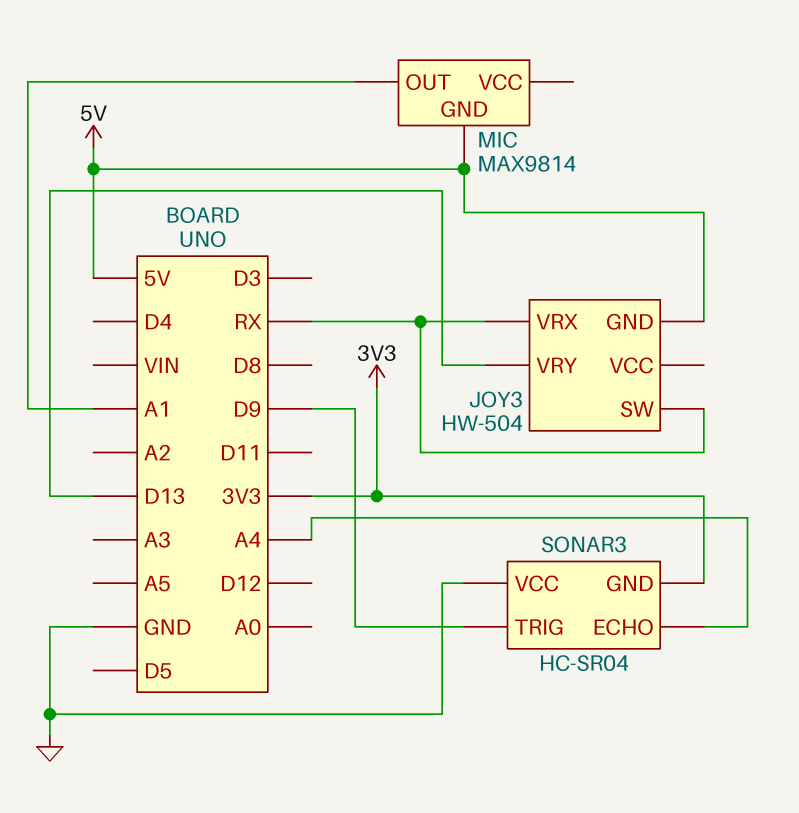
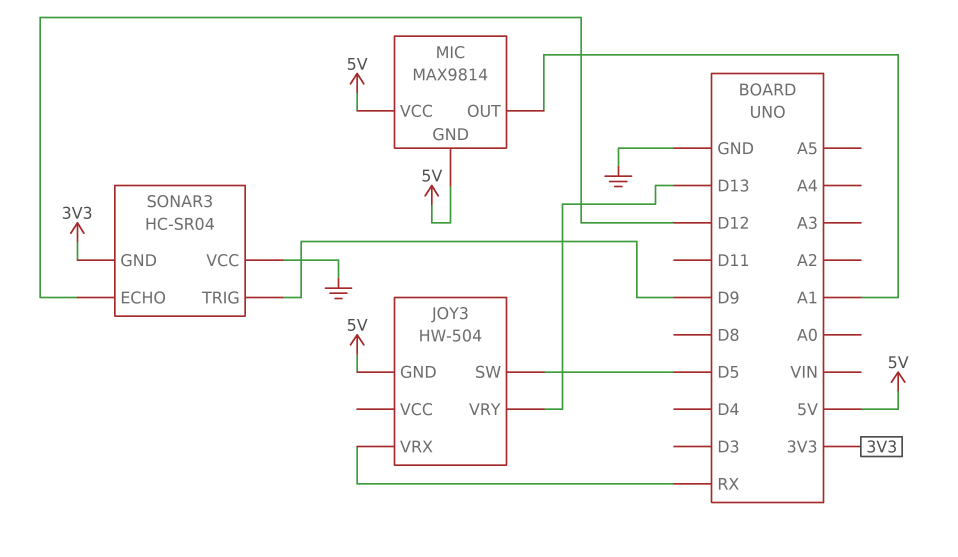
JOY3 pin SW: RX -> D5
MIC pin VCC: none -> 5V
SONAR3 pin ECHO: A4 -> D12

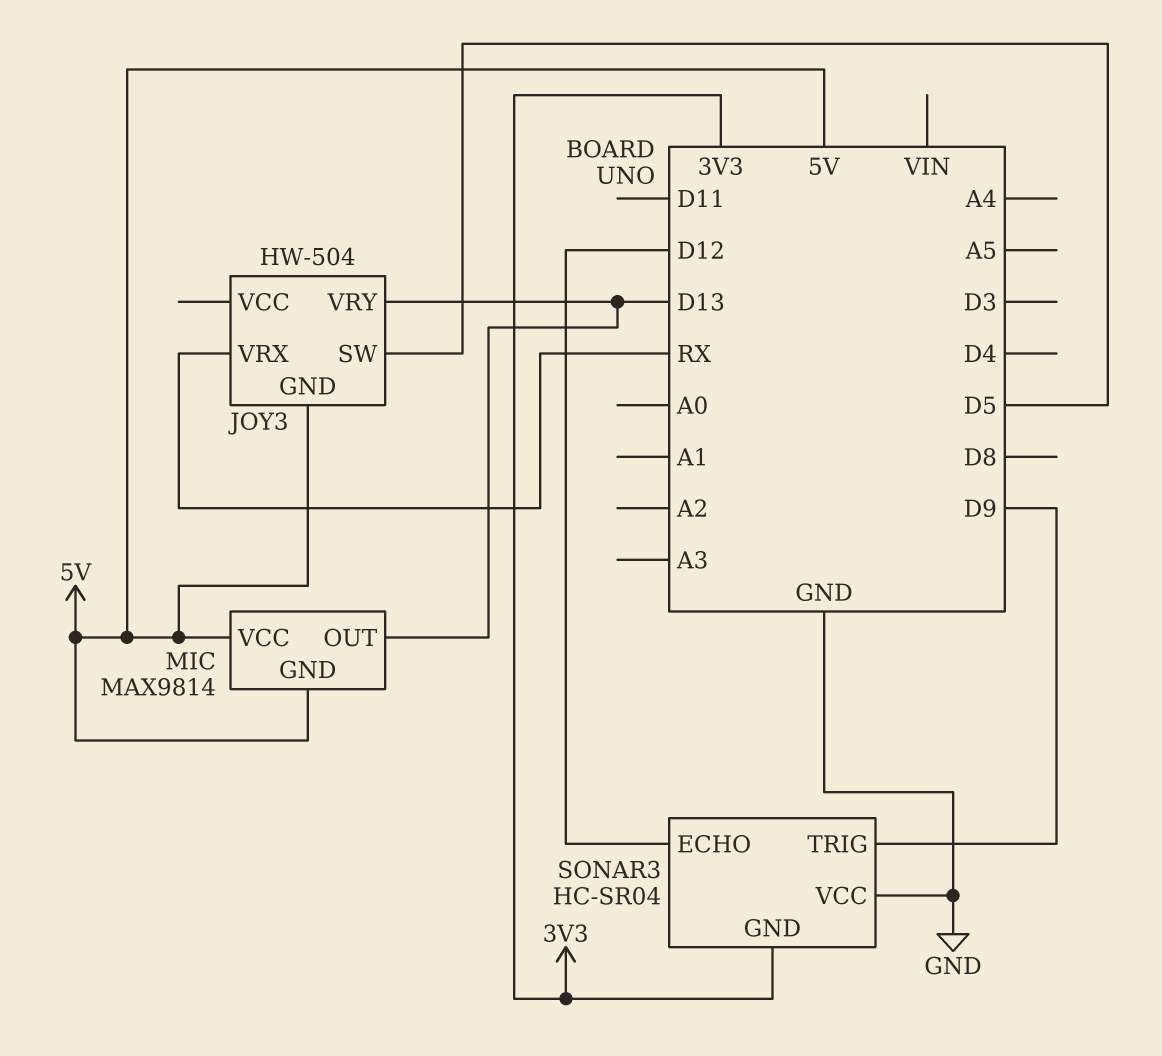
MIC pin OUT: A1 -> D13

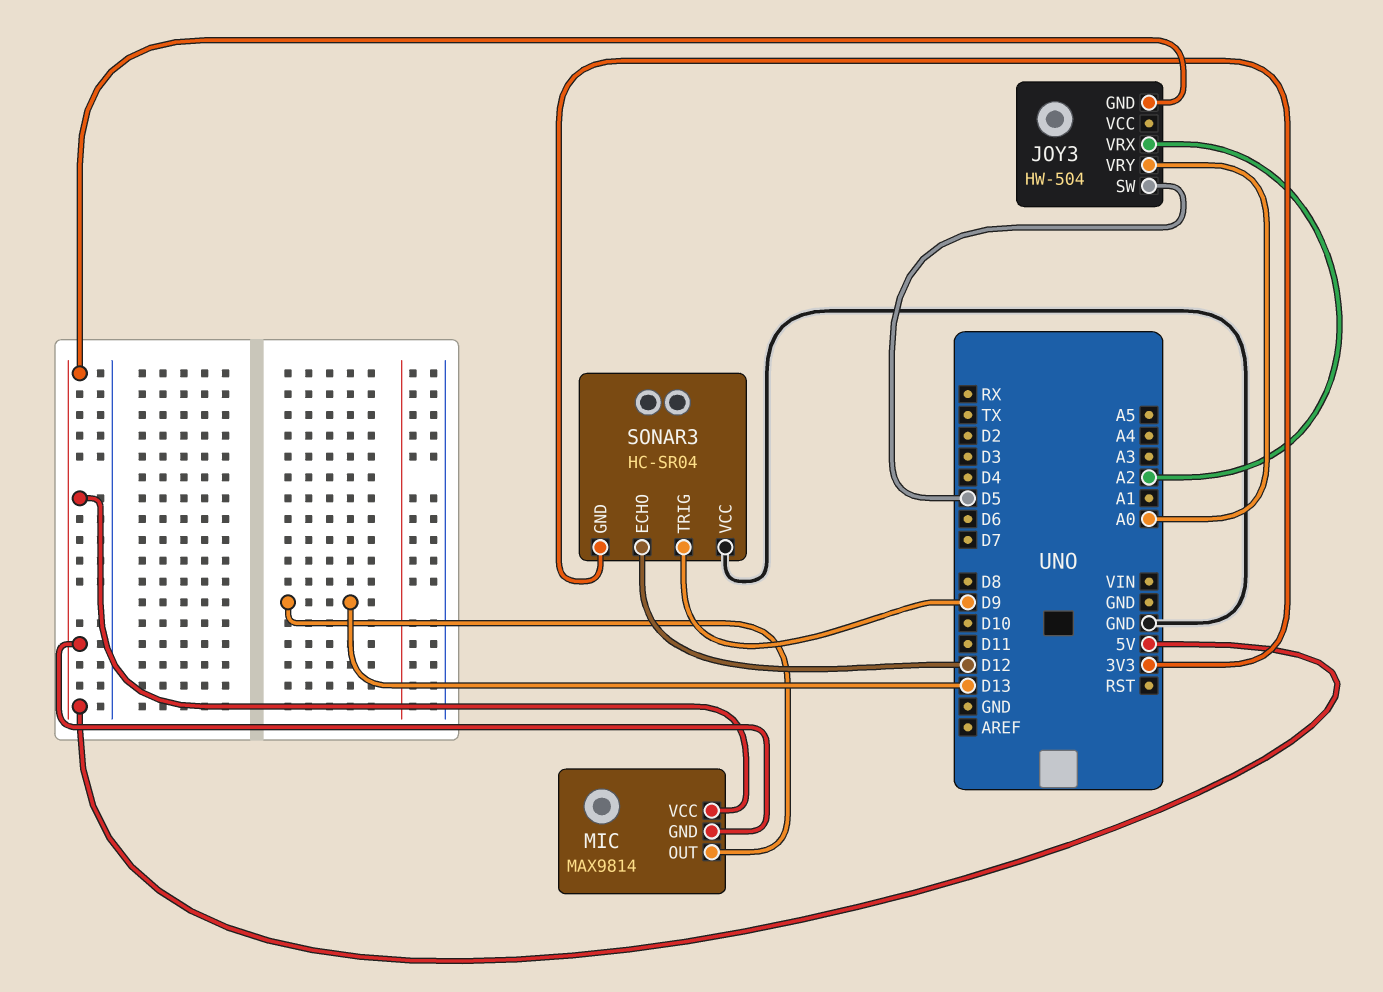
JOY3 pin VRX: RX -> A2
JOY3 pin VRY: D13 -> A0

